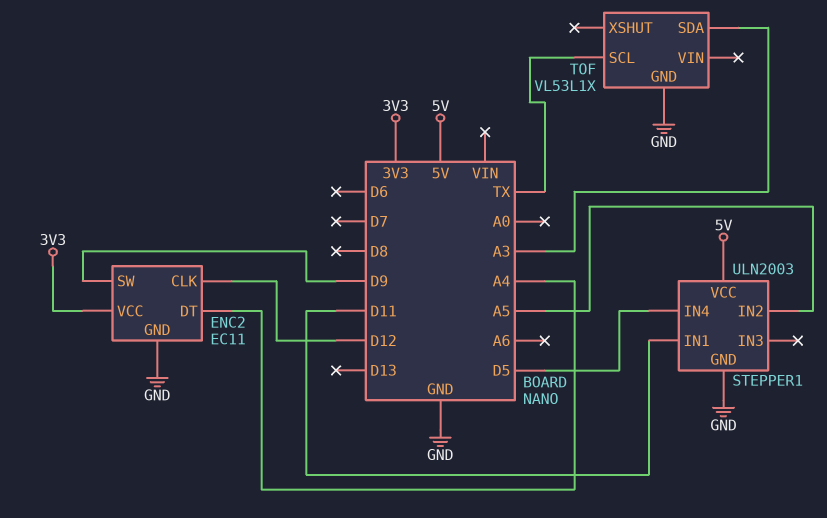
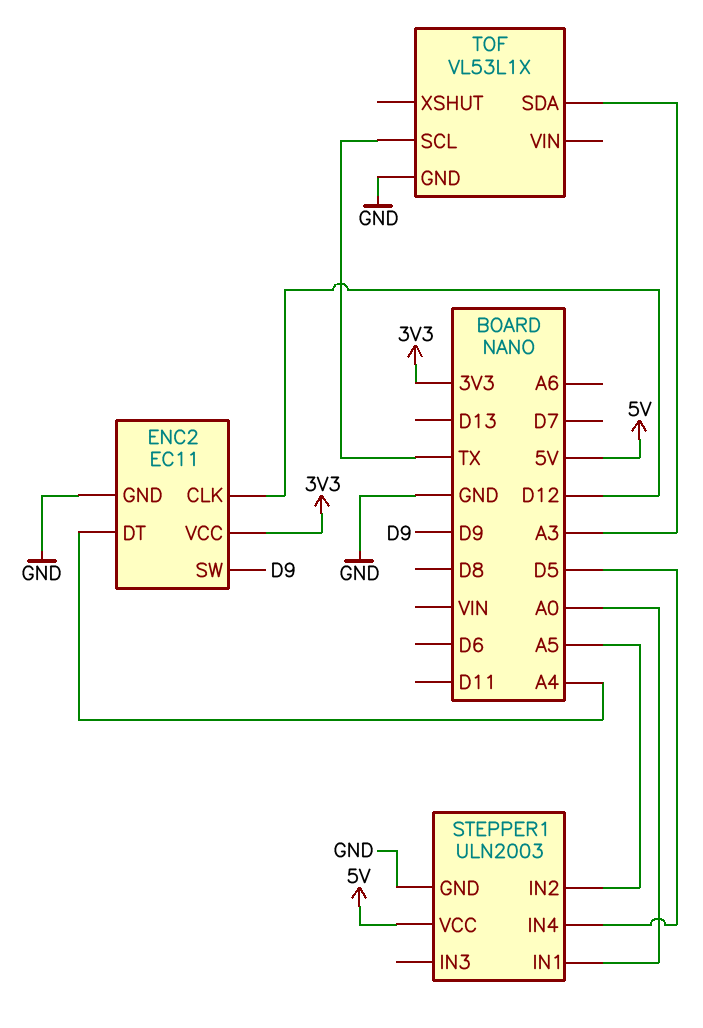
STEPPER1 pin IN1: D11 -> A0

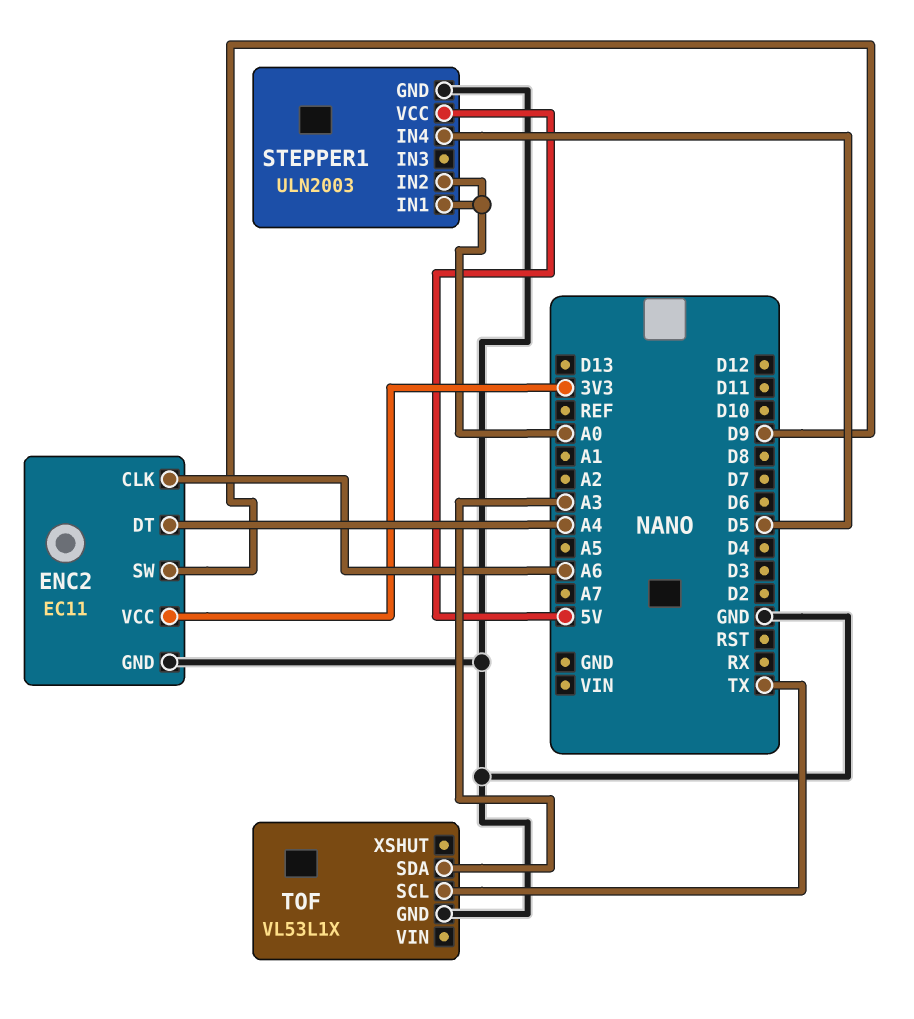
ENC2 pin CLK: D12 -> A6
STEPPER1 pin IN2: A5 -> A0

